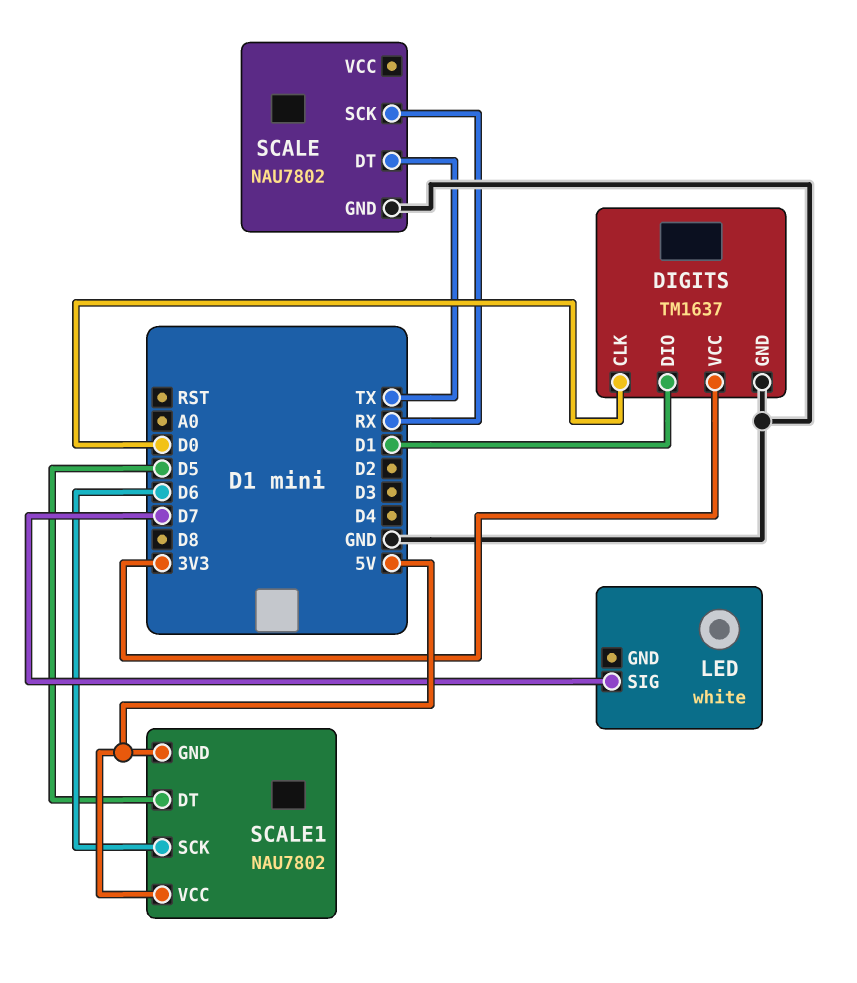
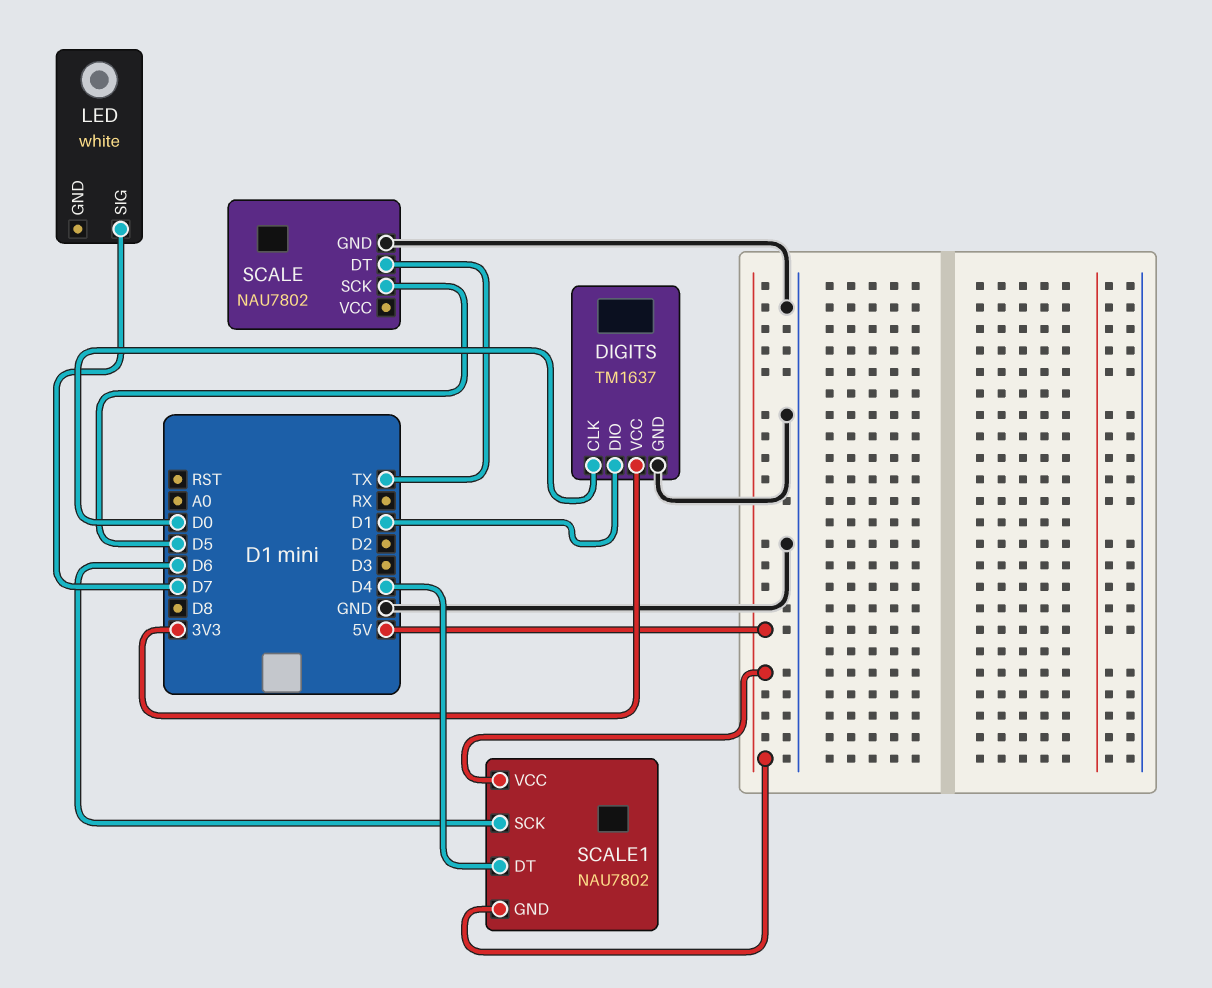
SCALE pin SCK: RX -> D5
SCALE1 pin DT: D5 -> D4

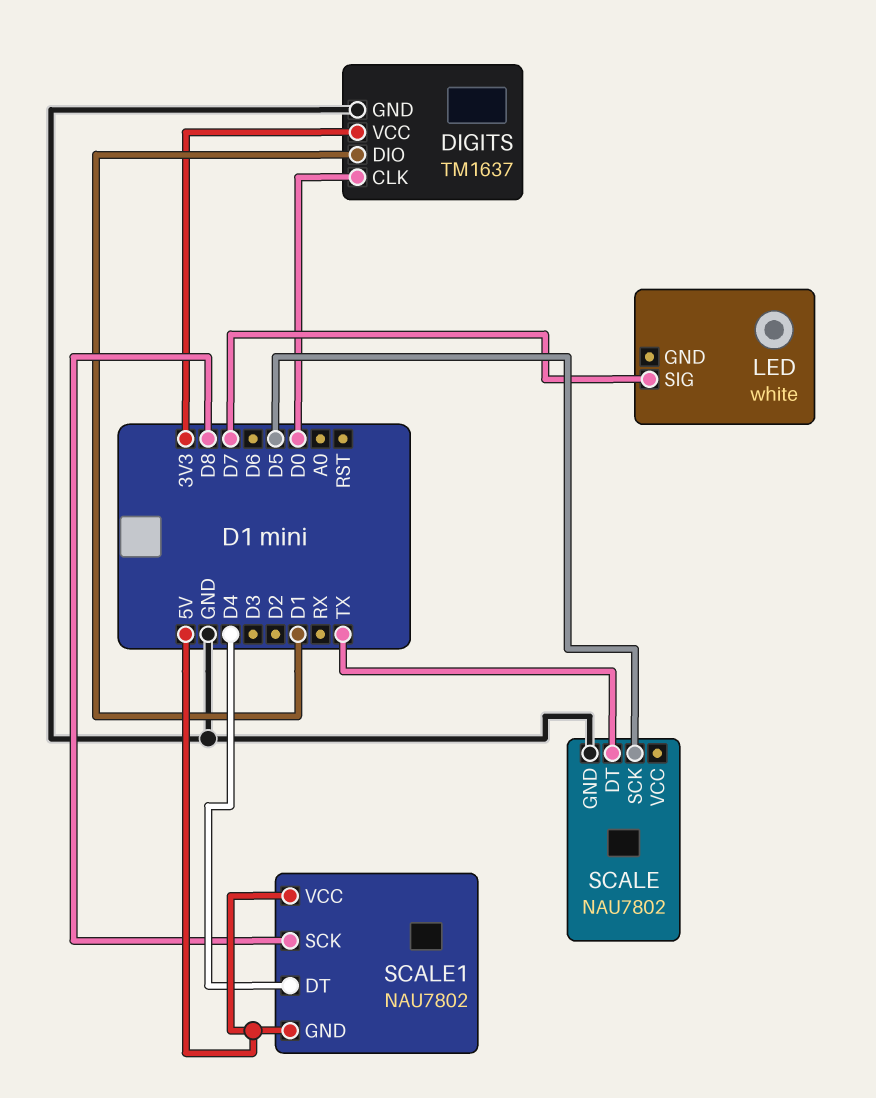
SCALE1 pin SCK: D6 -> D8

